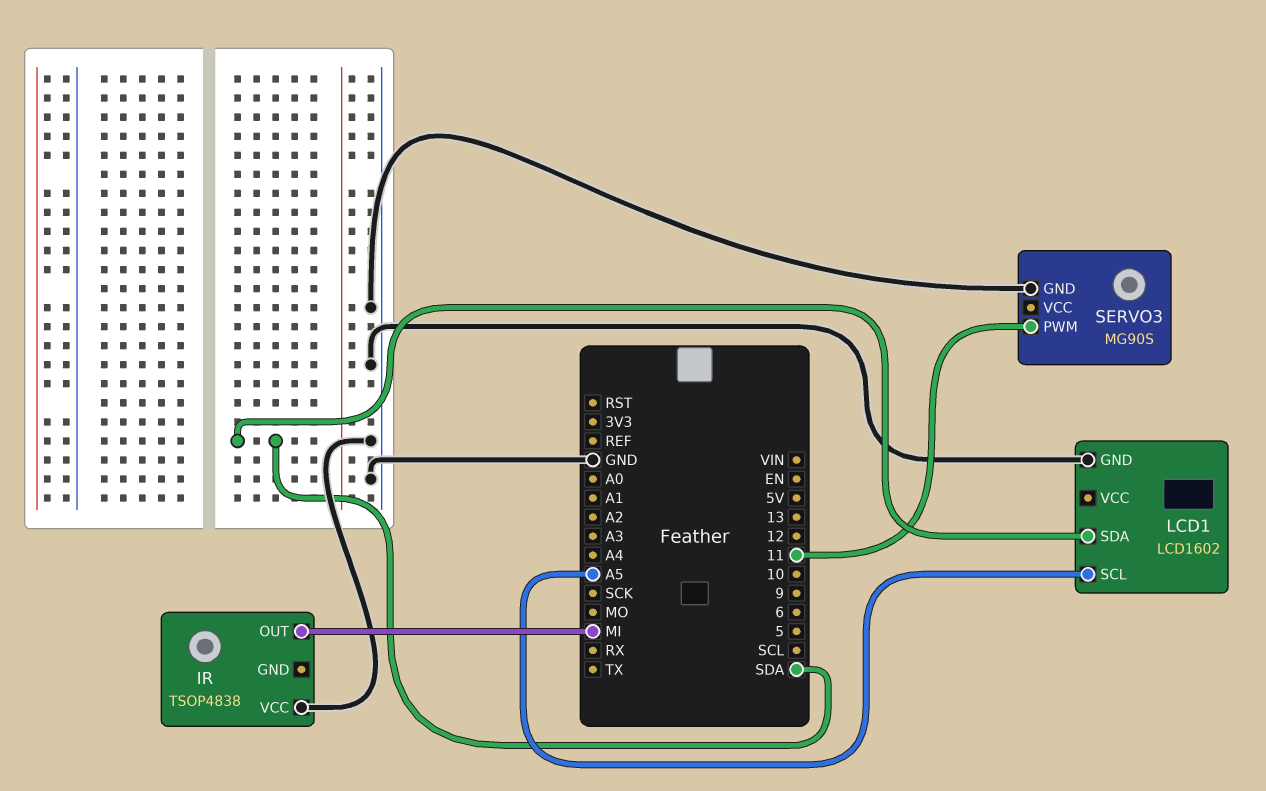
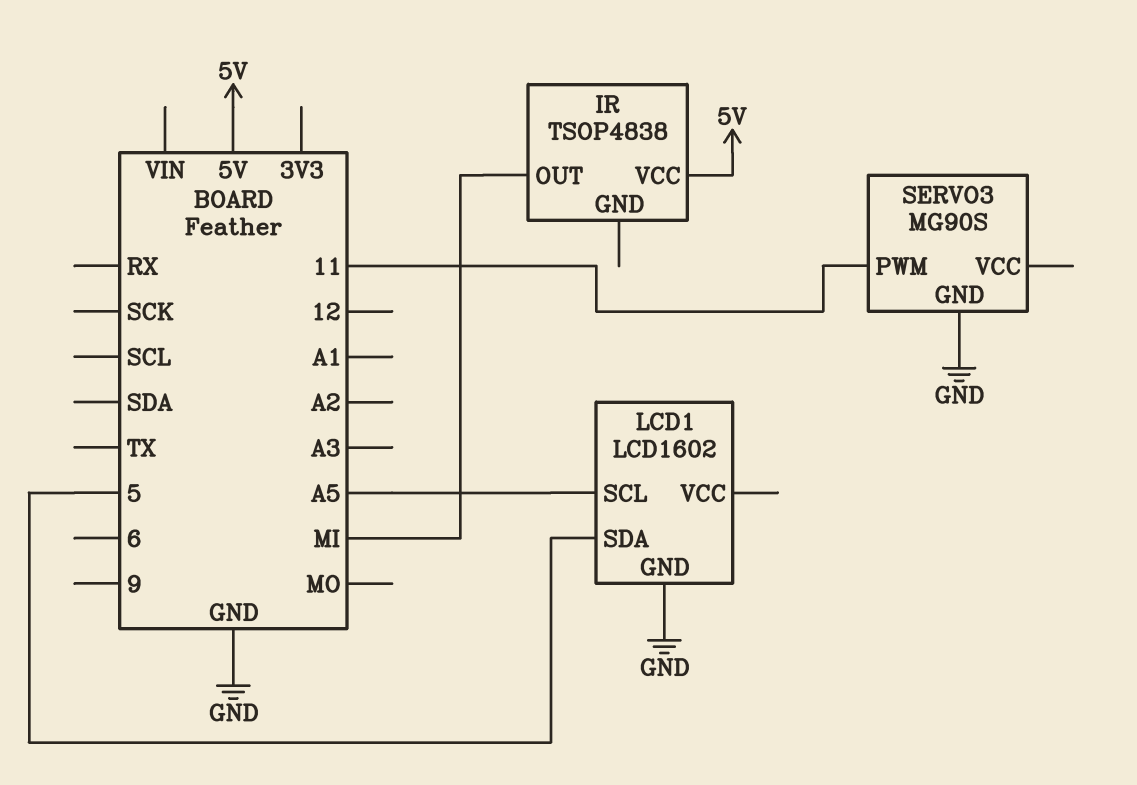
IR pin VCC: GND -> 5V
LCD1 pin SDA: SDA -> 5

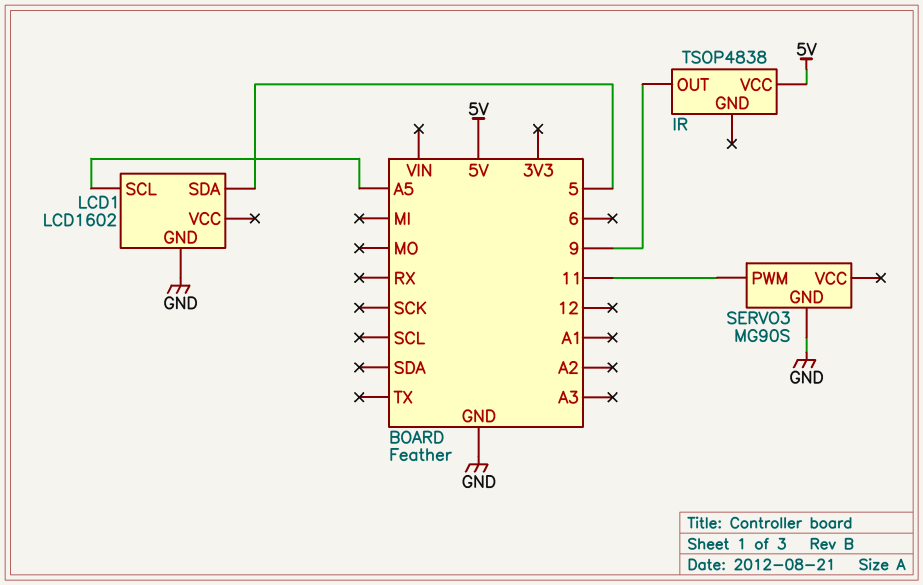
IR pin OUT: MI -> 9

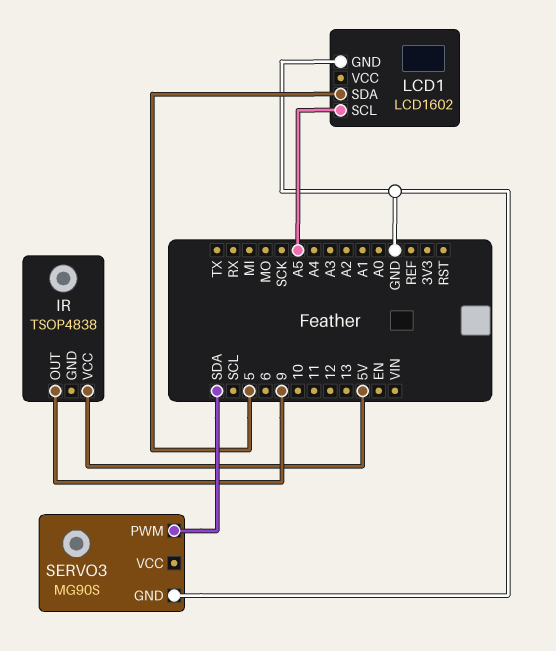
SERVO3 pin PWM: 11 -> SDA

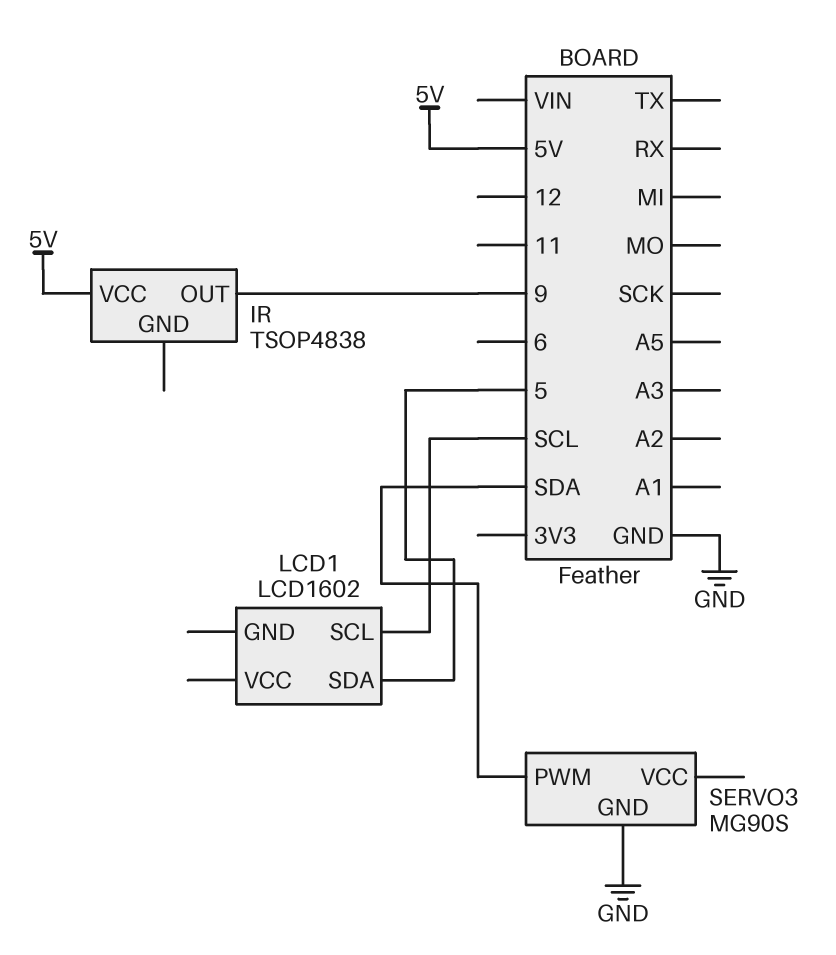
LCD1 pin GND: GND -> none
LCD1 pin SCL: A5 -> SCL

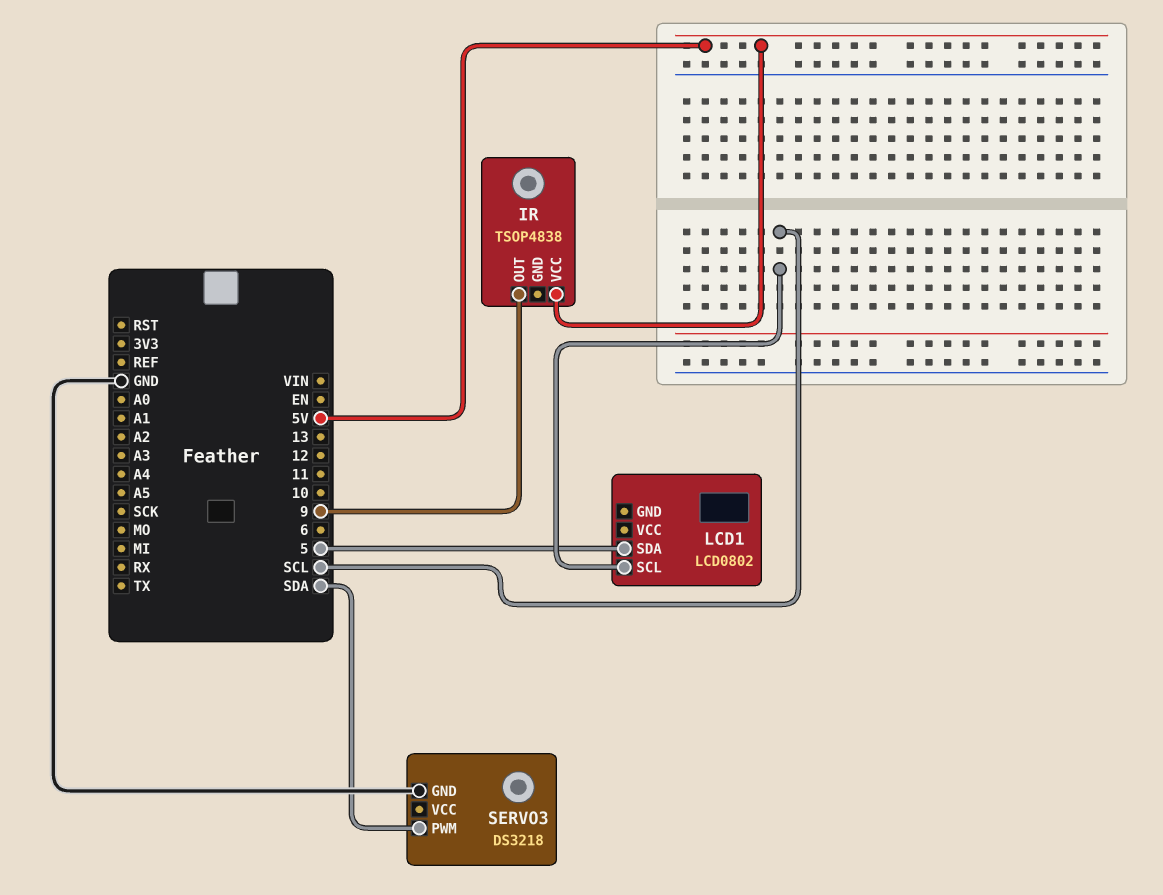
LCD1: LCD1602 -> LCD0802
SERVO3: MG90S -> DS3218

